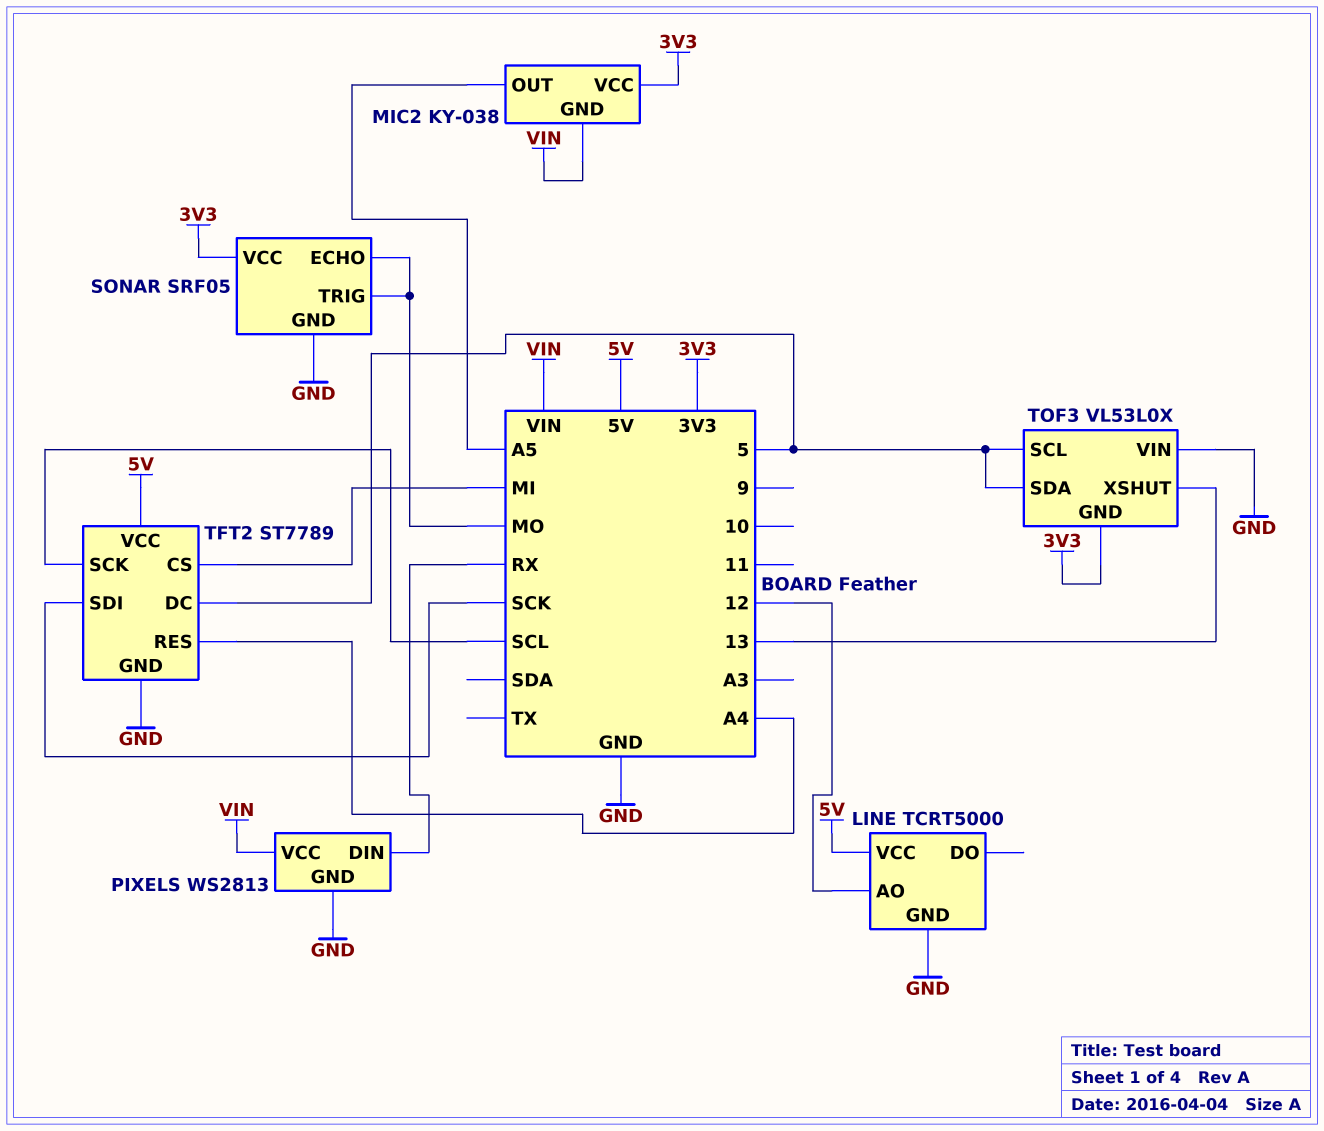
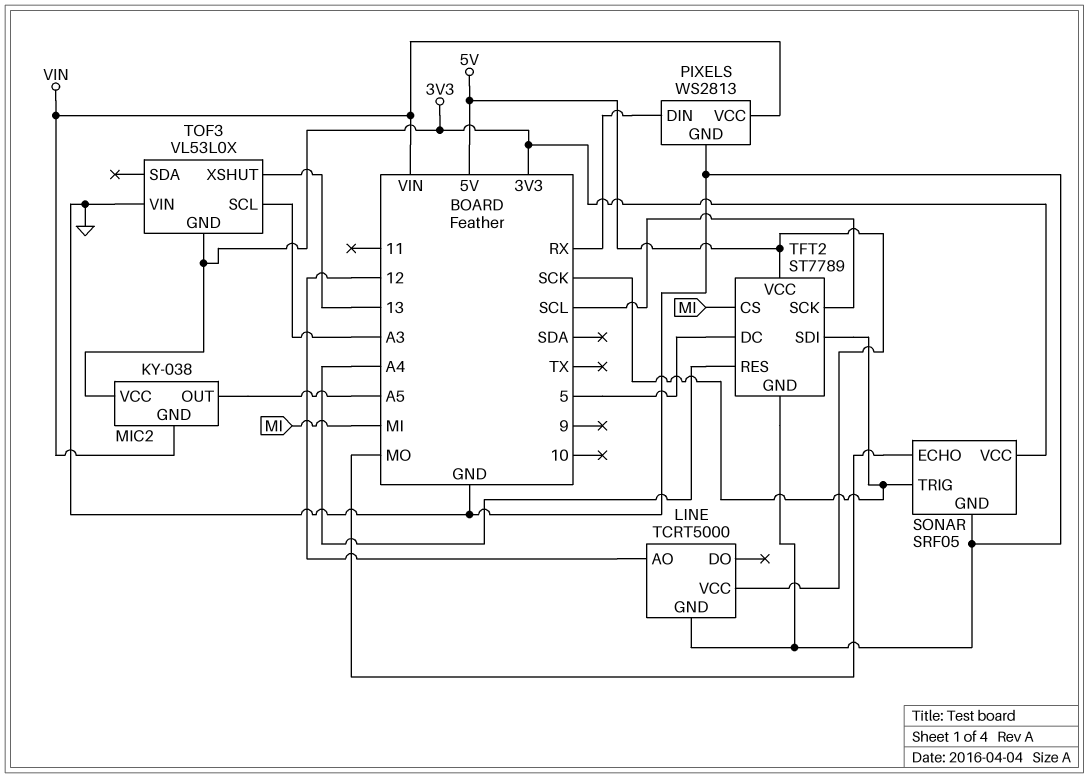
SONAR pin TRIG: MO -> SCK
TOF3 pin SCL: 5 -> A3
TOF3 pin SDA: 5 -> none

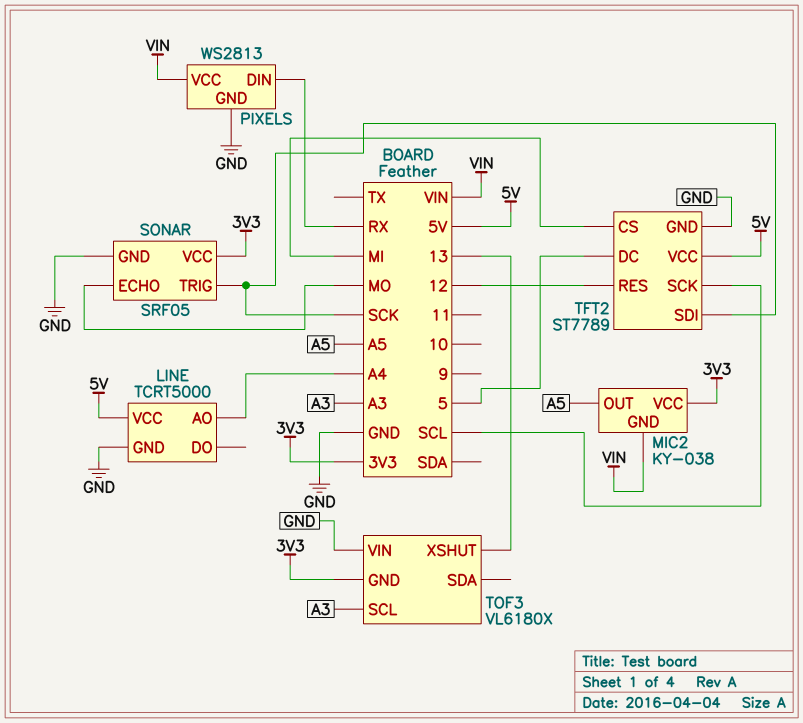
LINE pin AO: 12 -> A4
TFT2 pin RES: A4 -> 12
TOF3: VL53L0X -> VL6180X

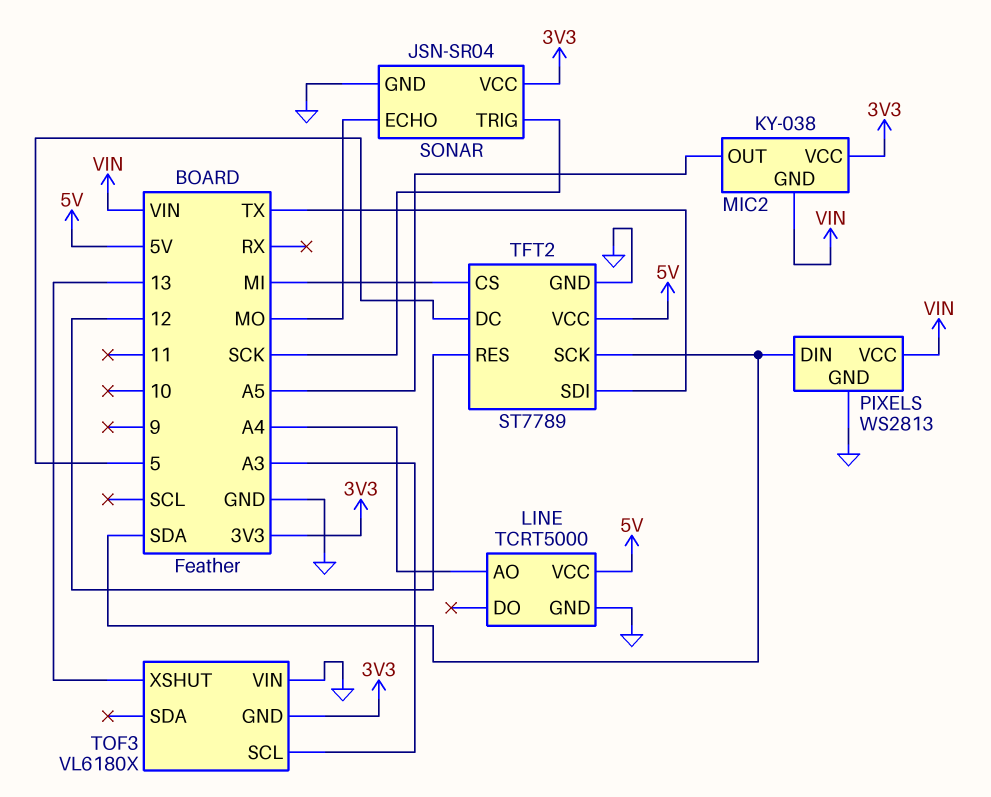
PIXELS pin DIN: RX -> SDA
SONAR: SRF05 -> JSN-SR04
TFT2 pin SCK: SCL -> SDA
TFT2 pin SDI: SCK -> TX

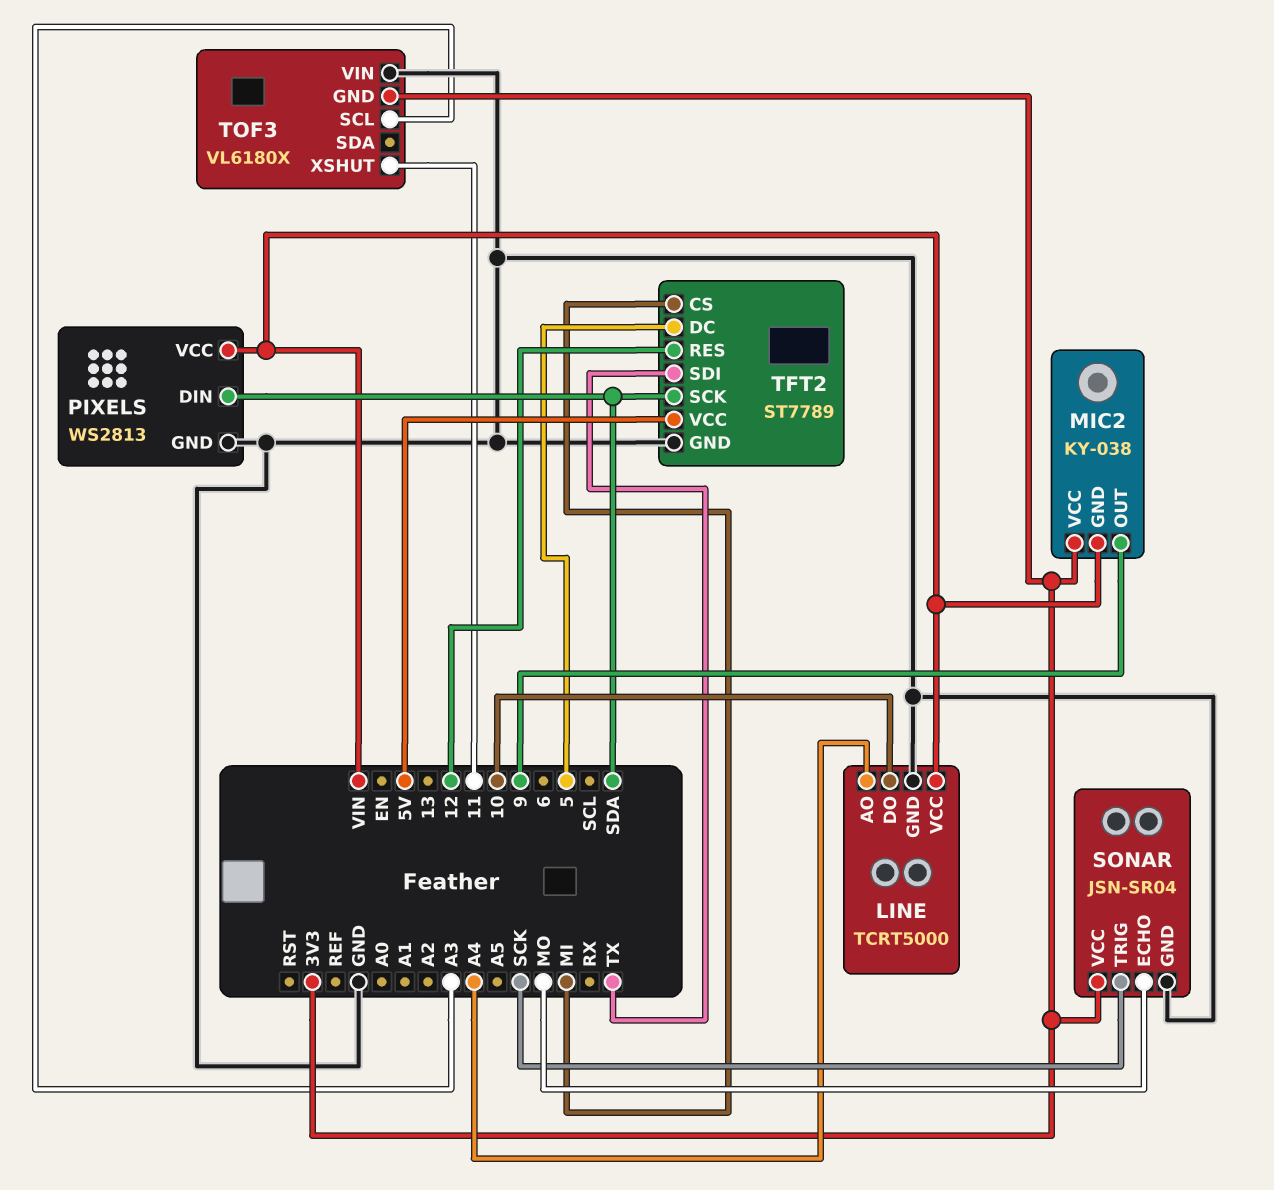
LINE pin DO: none -> 10
LINE pin VCC: 5V -> VIN
MIC2 pin OUT: A5 -> 9
TOF3 pin XSHUT: 13 -> 11

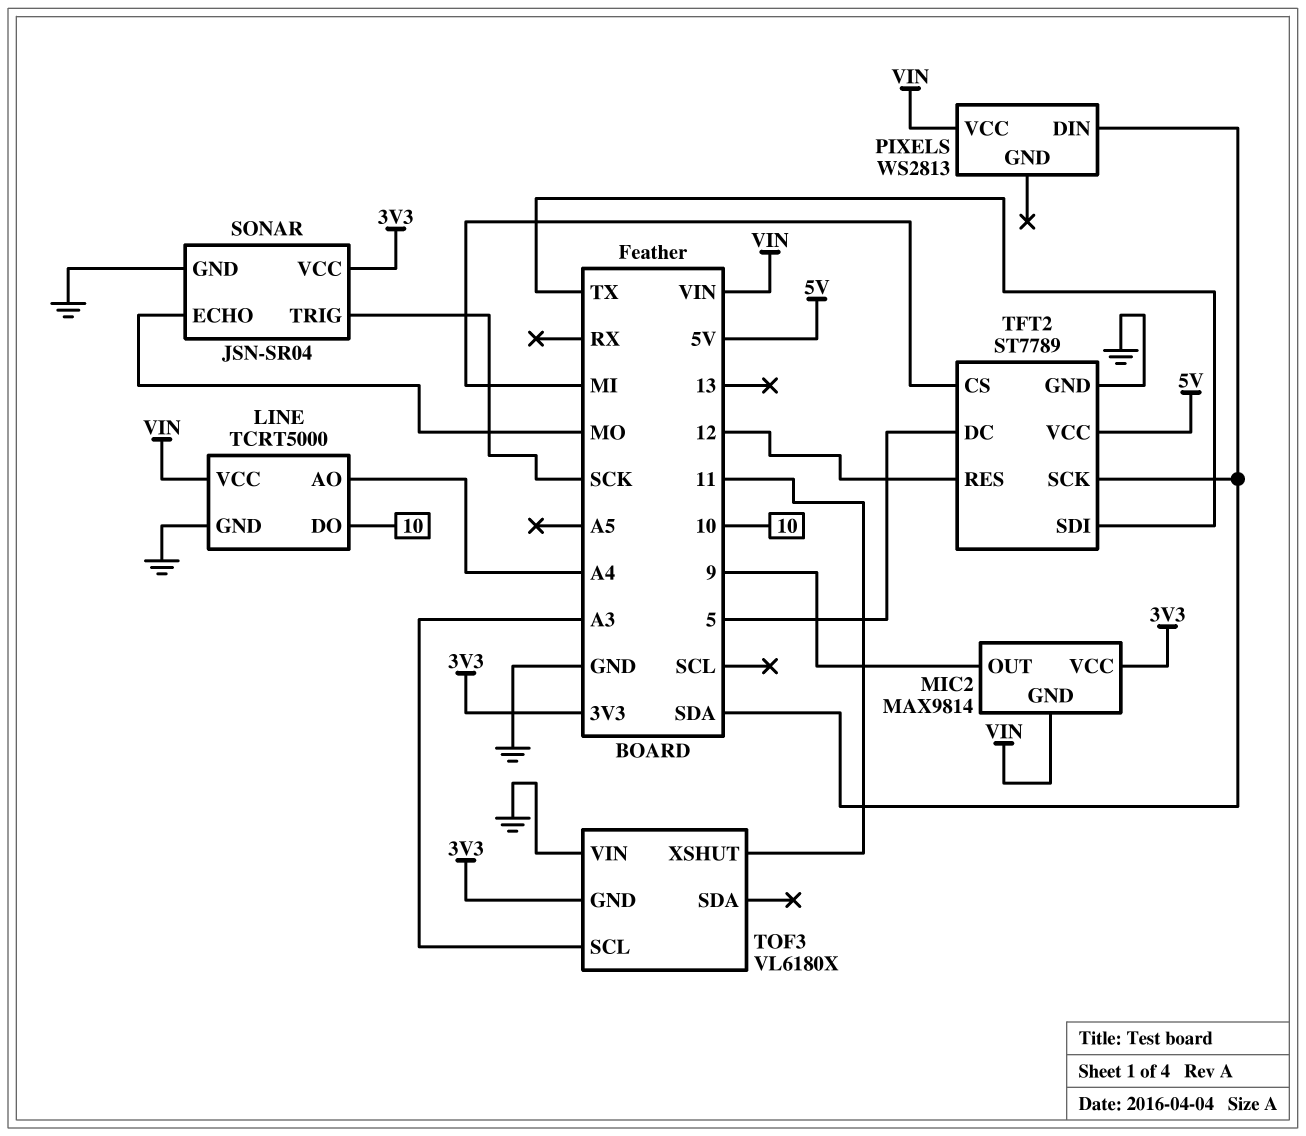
MIC2: KY-038 -> MAX9814
PIXELS pin GND: GND -> none

